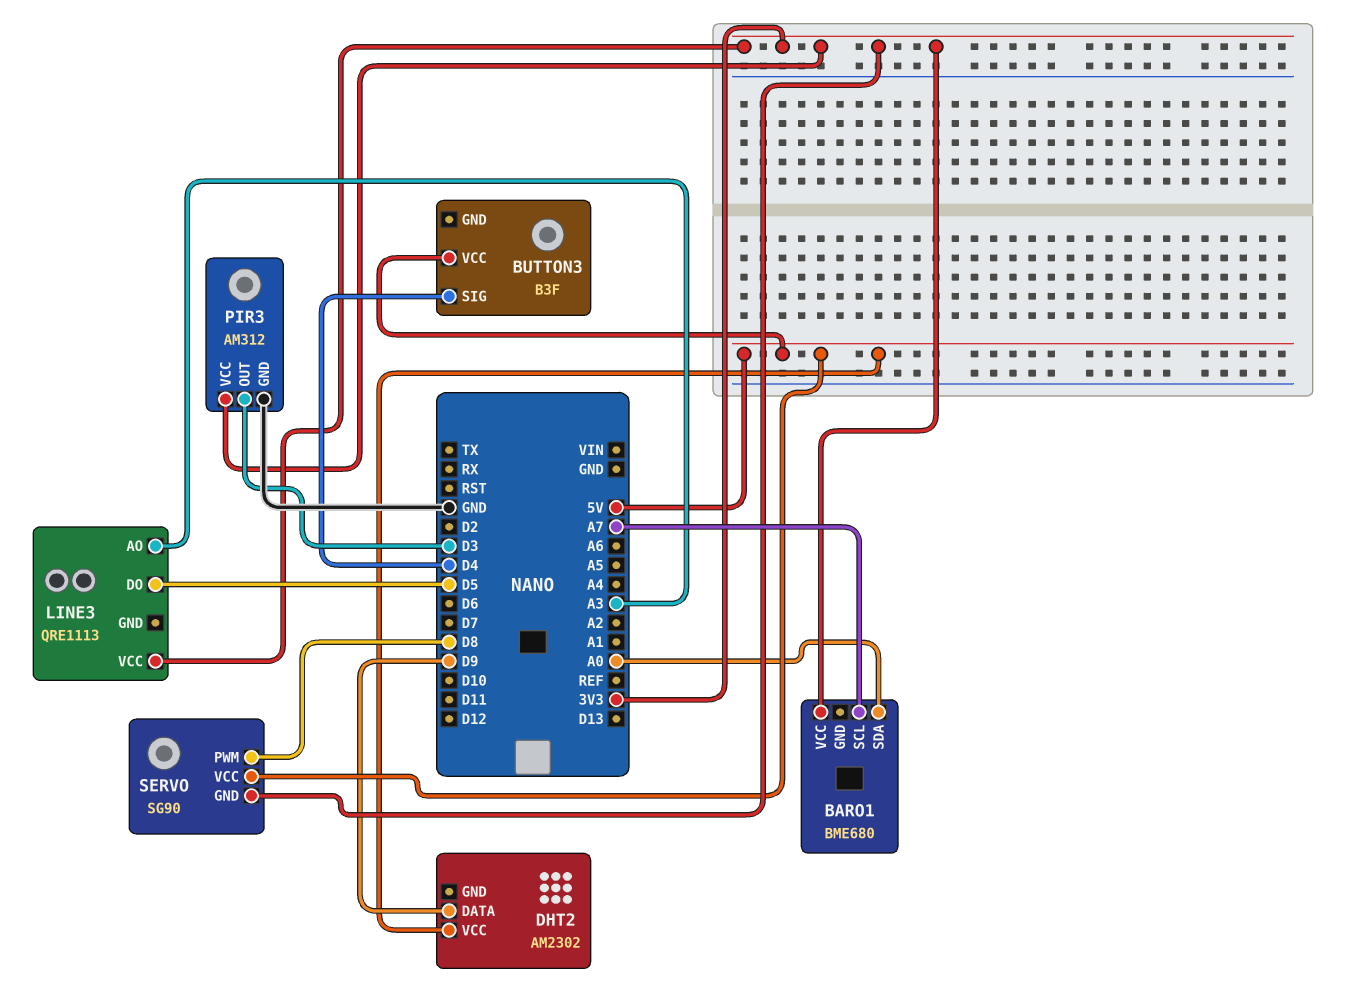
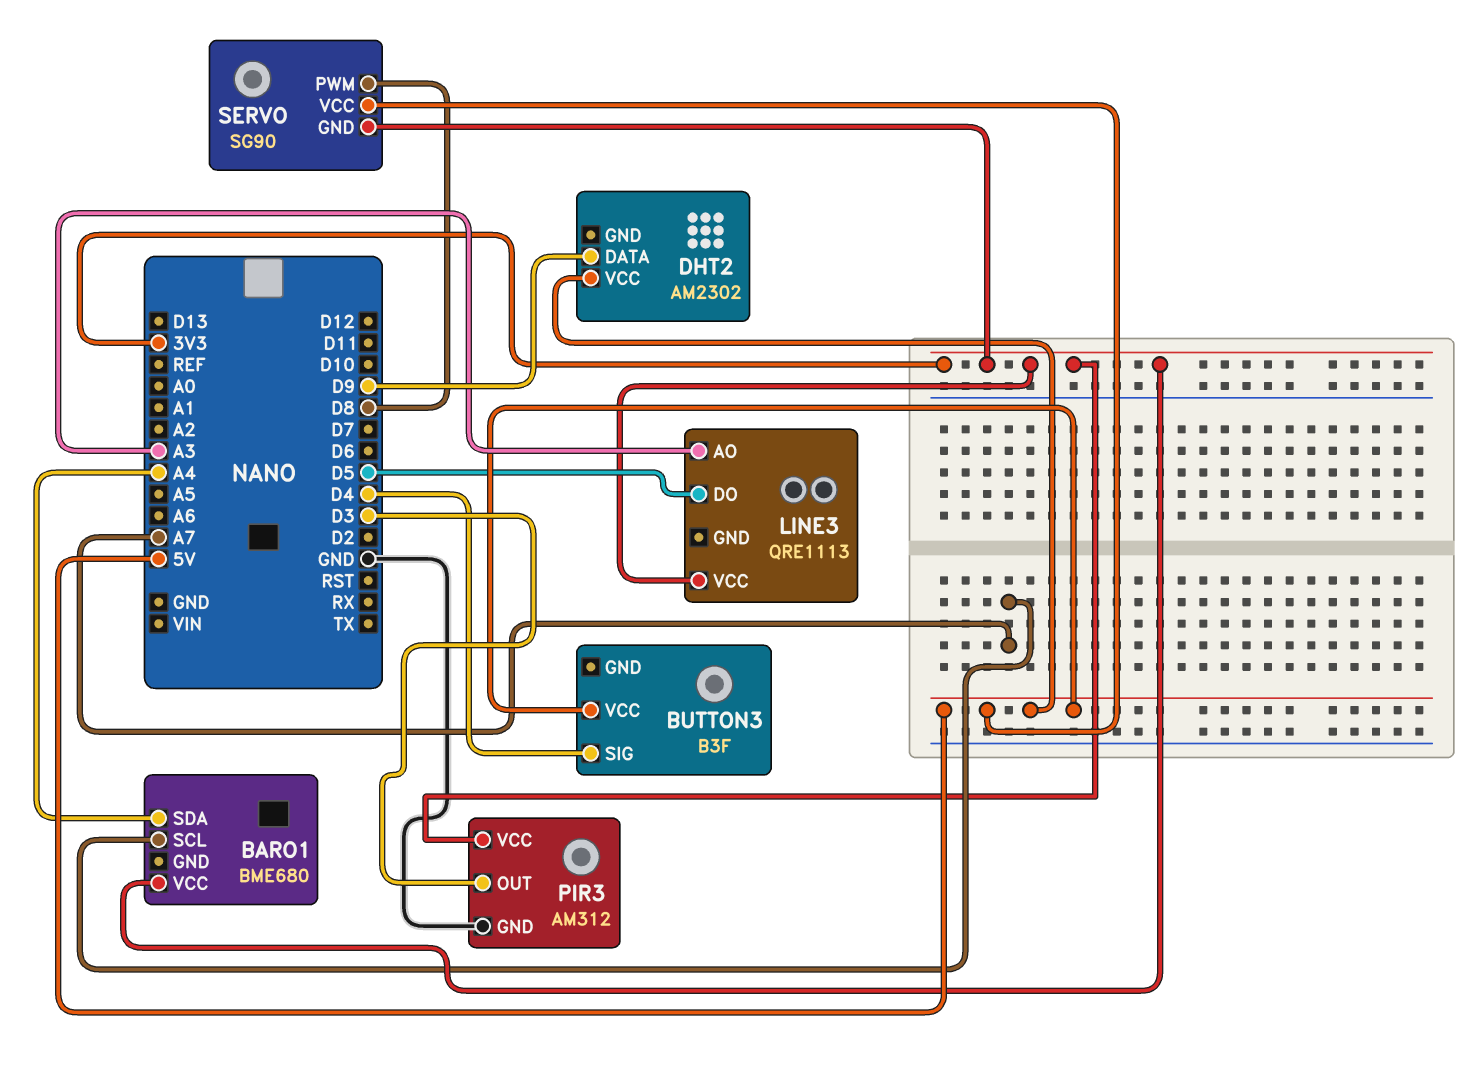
BARO1 pin SDA: A0 -> A4

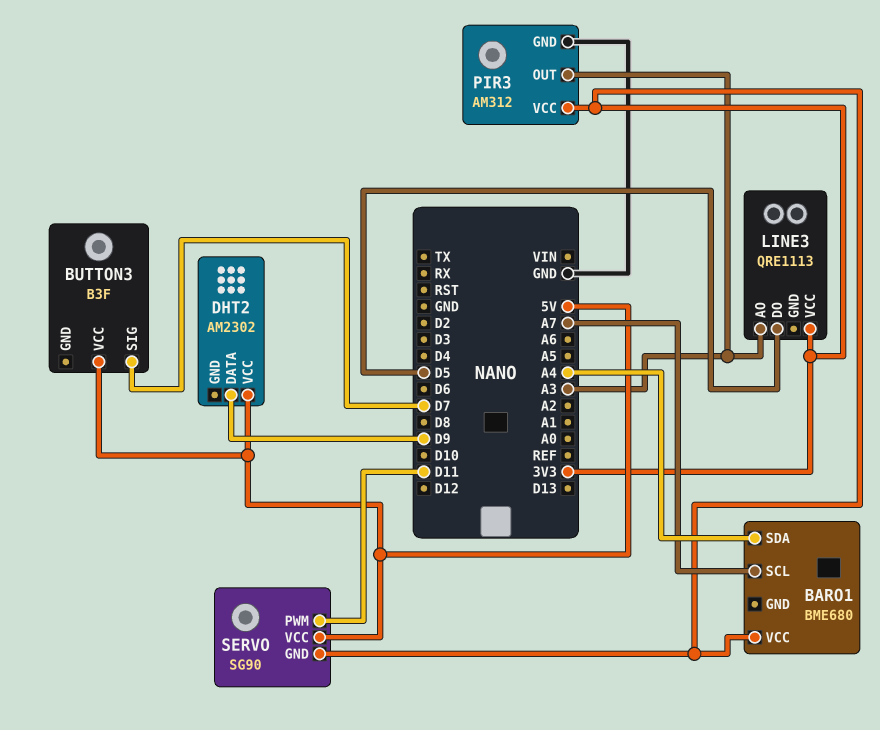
BUTTON3 pin SIG: D4 -> D7
PIR3 pin OUT: D3 -> A3
SERVO pin PWM: D8 -> D11

